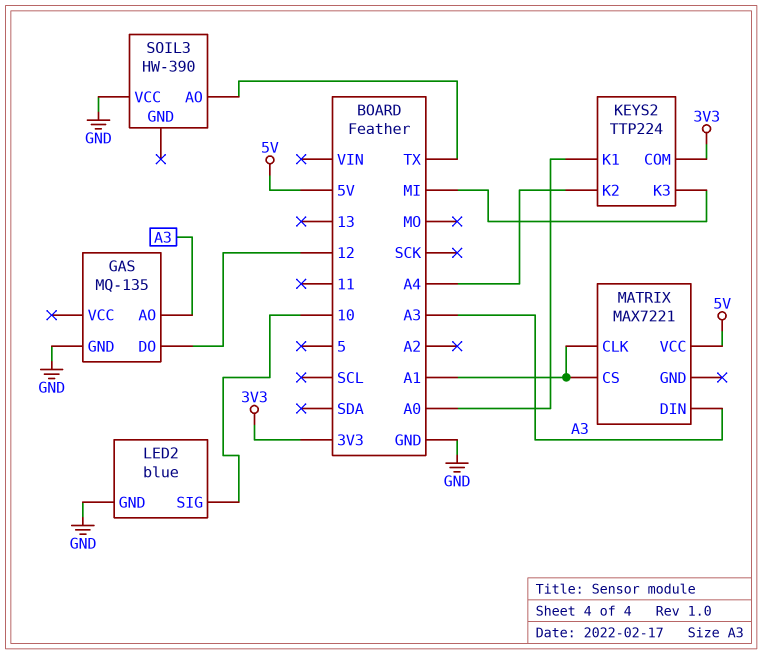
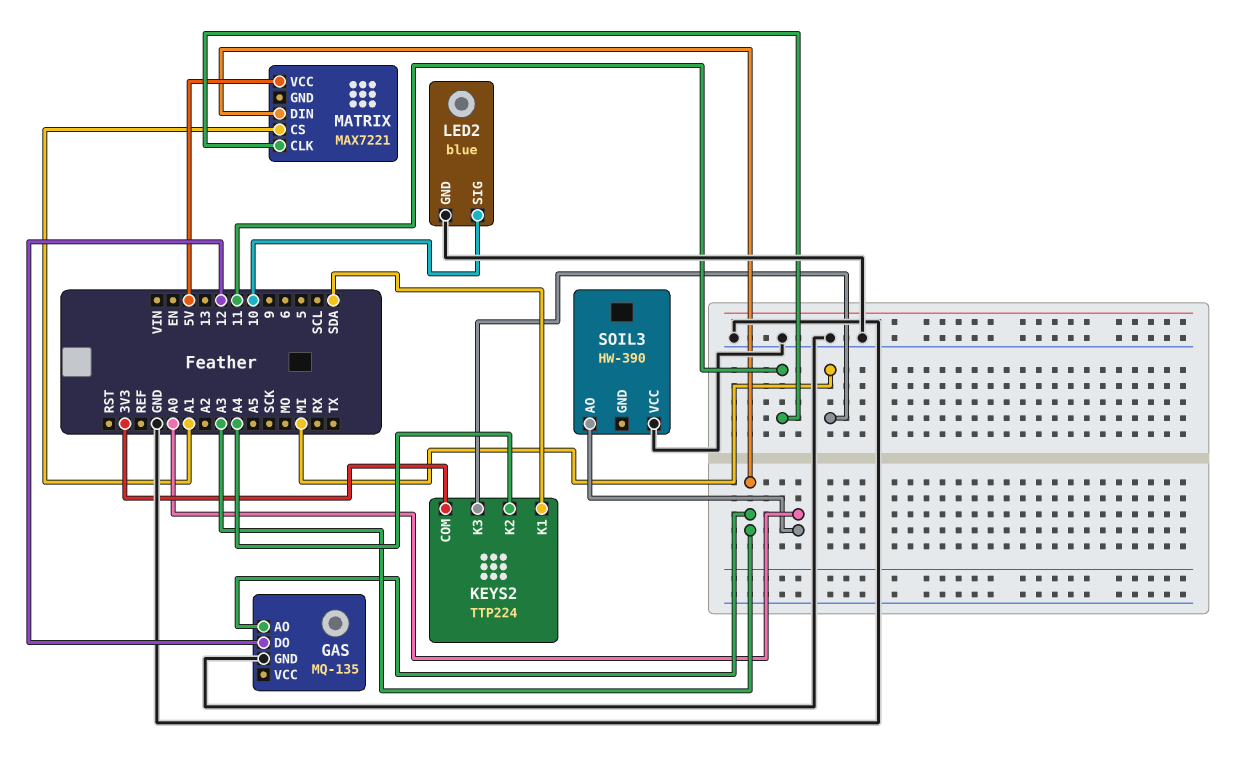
KEYS2 pin K1: A0 -> SDA
MATRIX pin CLK: A1 -> 11
SOIL3 pin AO: TX -> A0

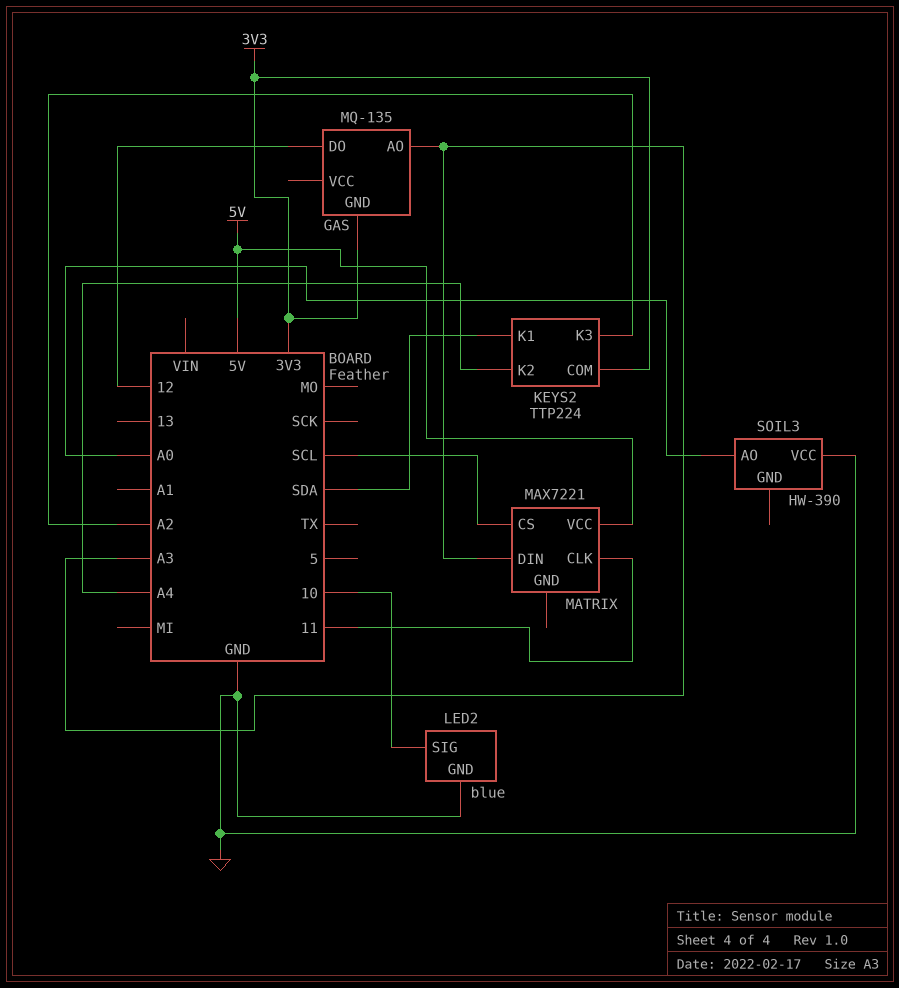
GAS pin GND: GND -> 3V3
KEYS2 pin K3: MI -> A2
MATRIX pin CS: A1 -> SCL

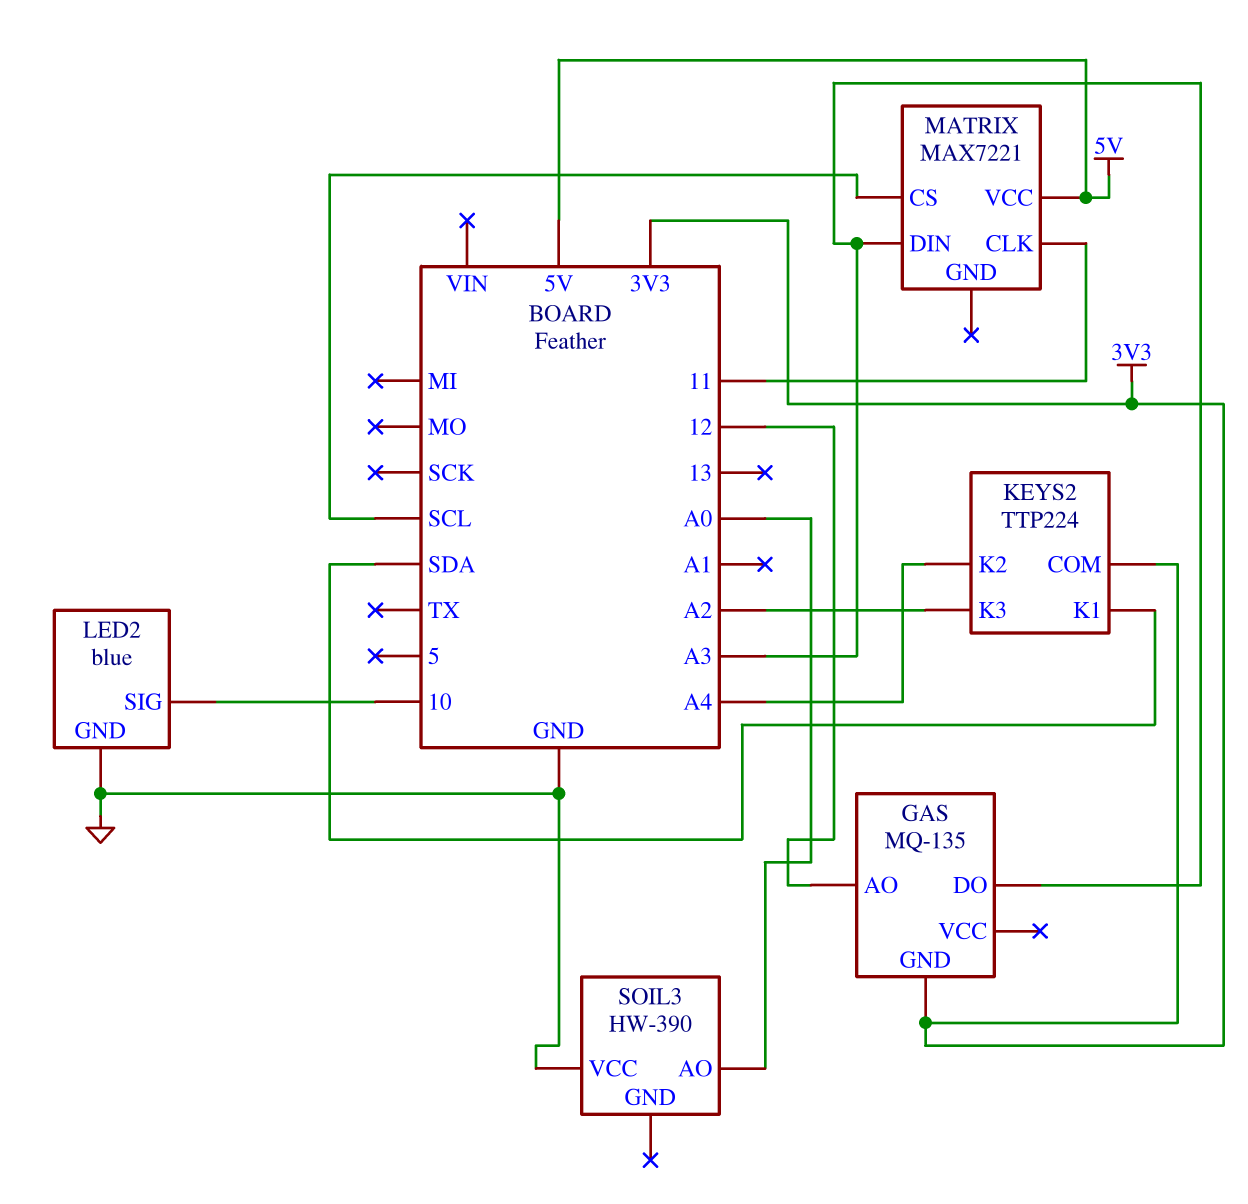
GAS pin AO: A3 -> 12
GAS pin DO: 12 -> A3

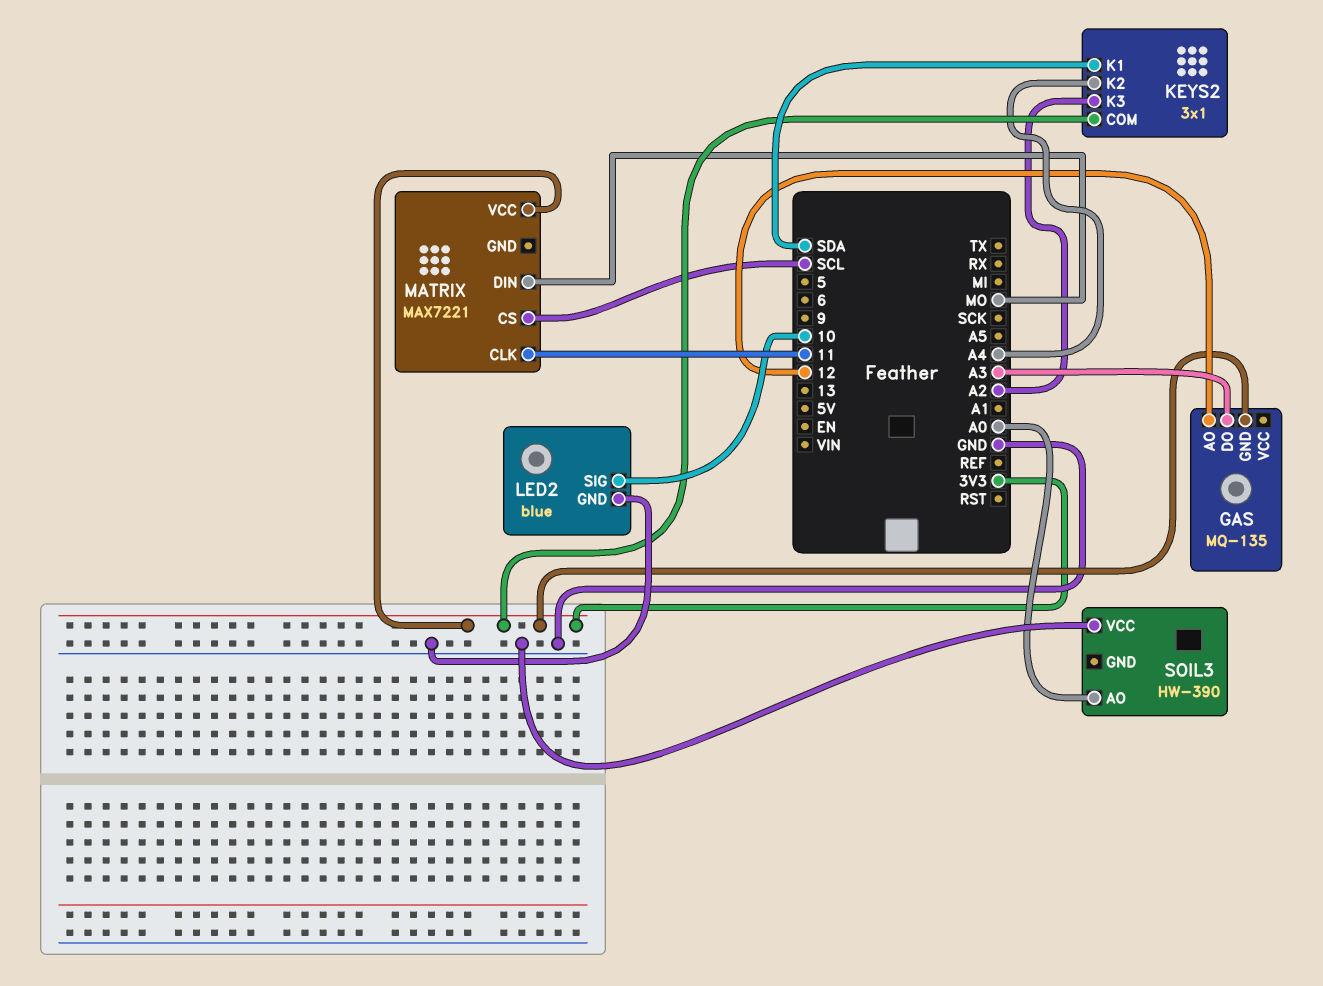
KEYS2: TTP224 -> 3x1
MATRIX pin DIN: A3 -> MO
MATRIX pin VCC: 5V -> 3V3

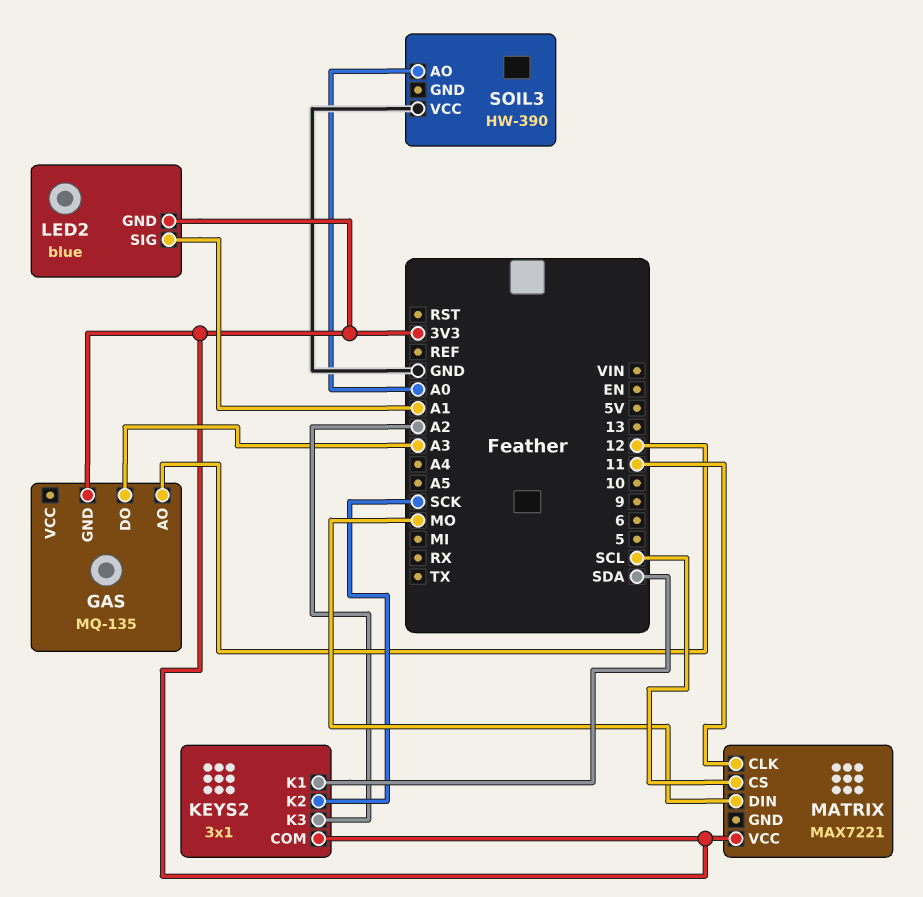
KEYS2 pin K2: A4 -> SCK
LED2 pin GND: GND -> 3V3
LED2 pin SIG: 10 -> A1

